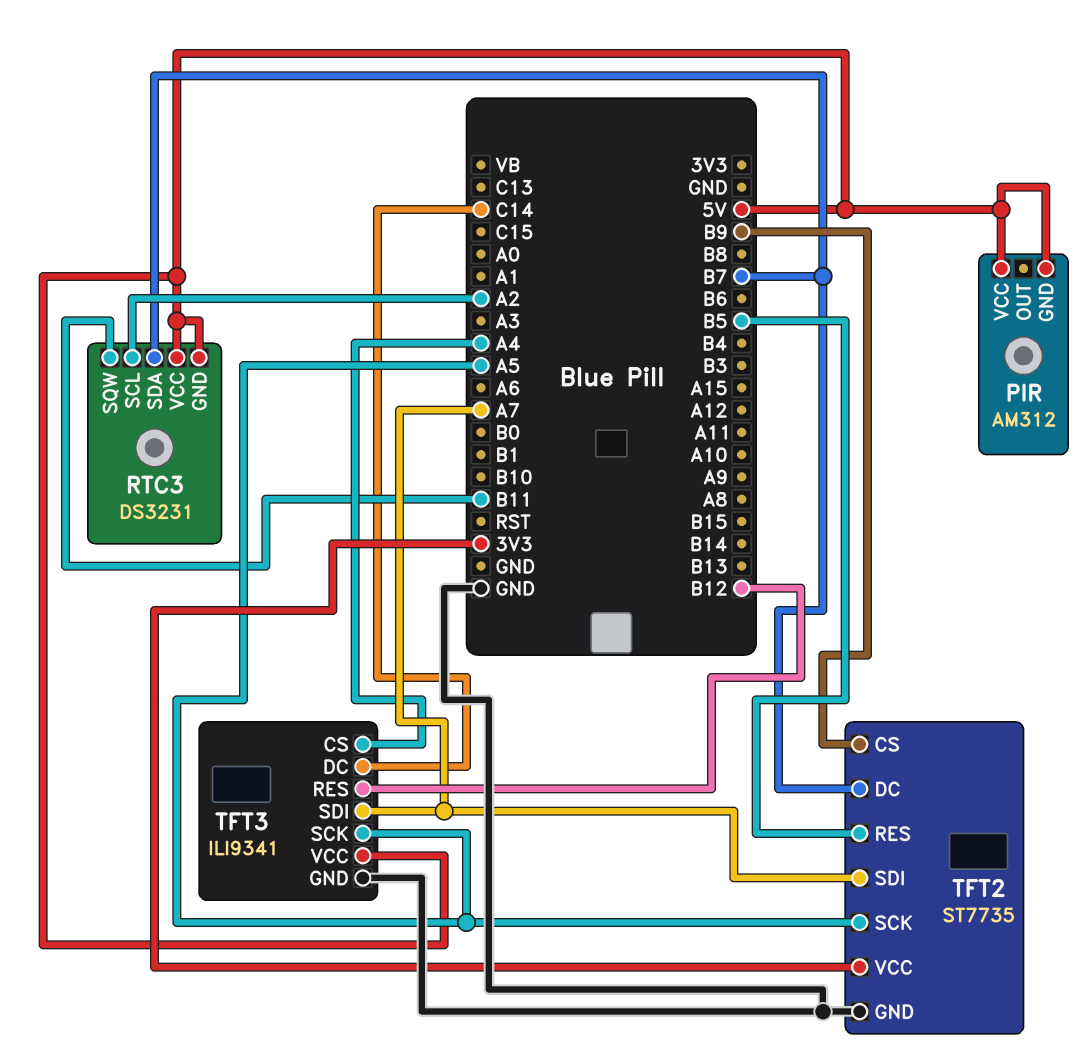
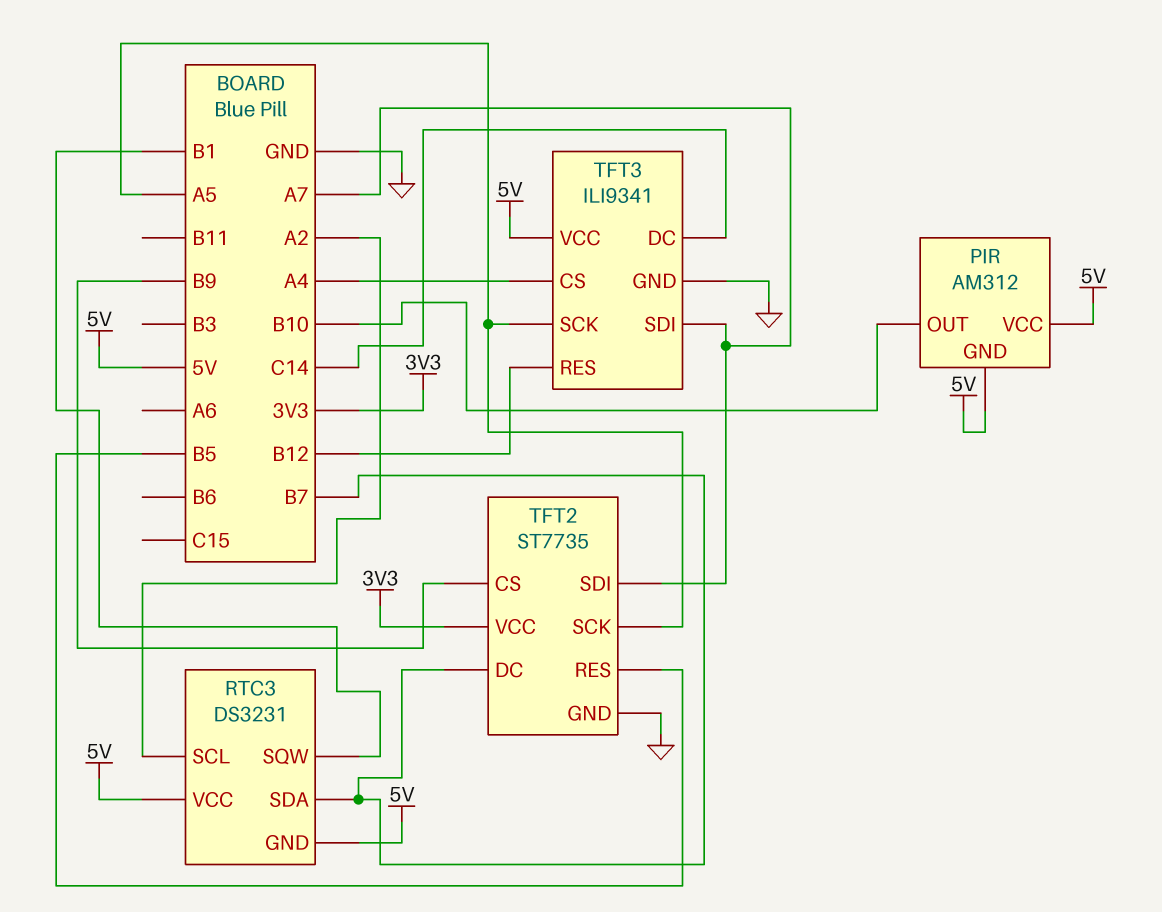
PIR pin OUT: none -> B10
RTC3 pin SQW: B11 -> B1

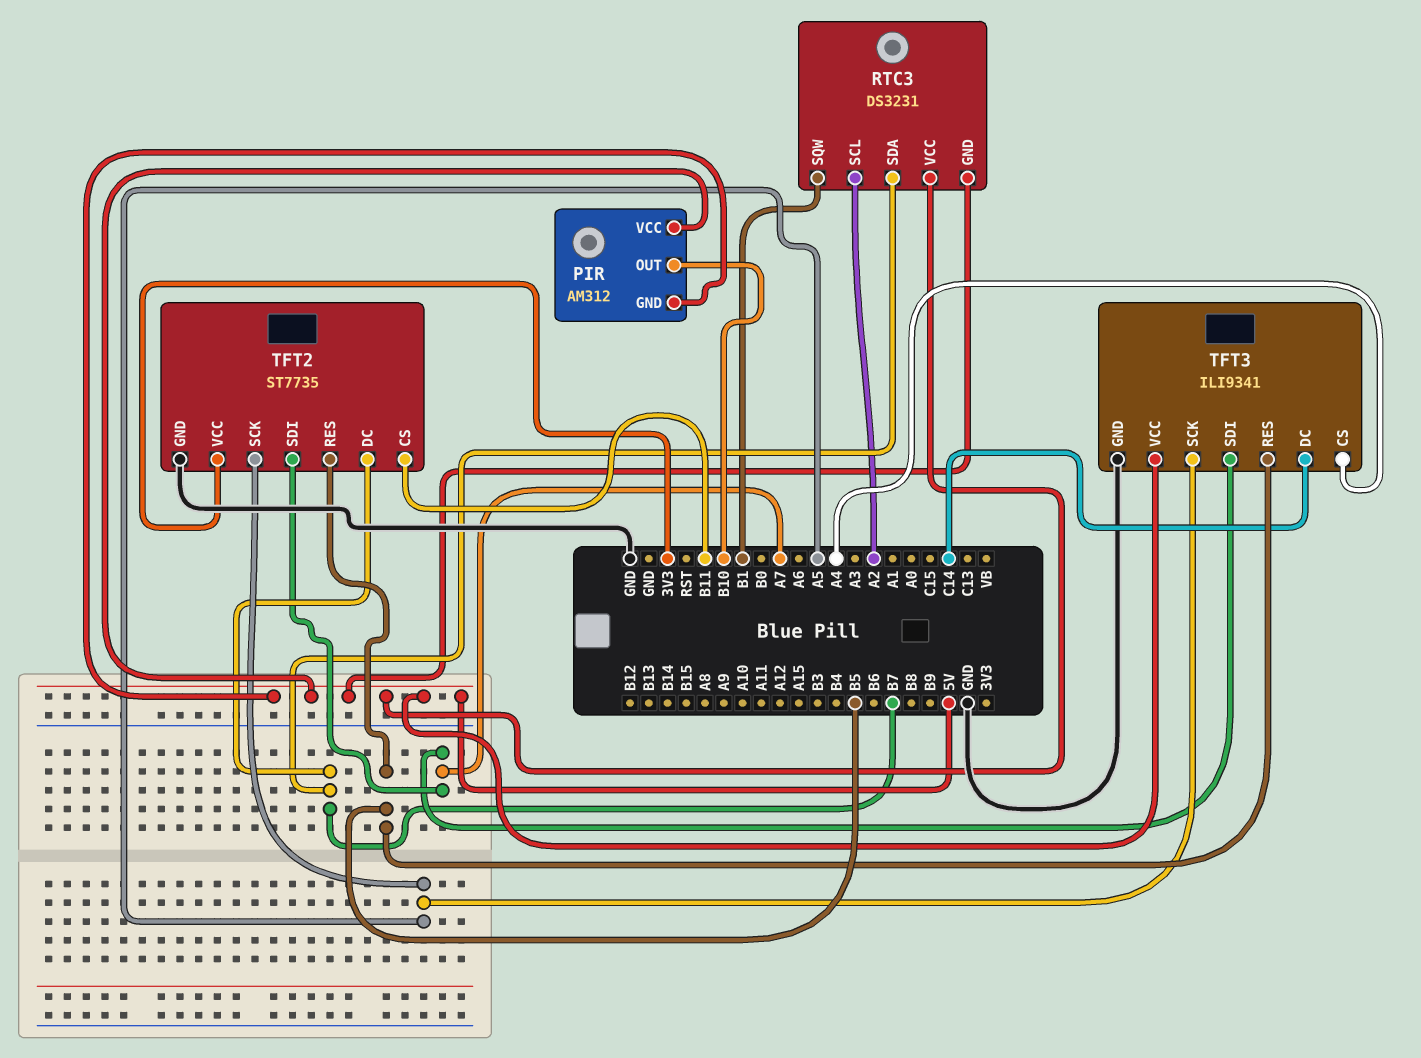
TFT2 pin CS: B9 -> B11
TFT3 pin RES: B12 -> B5

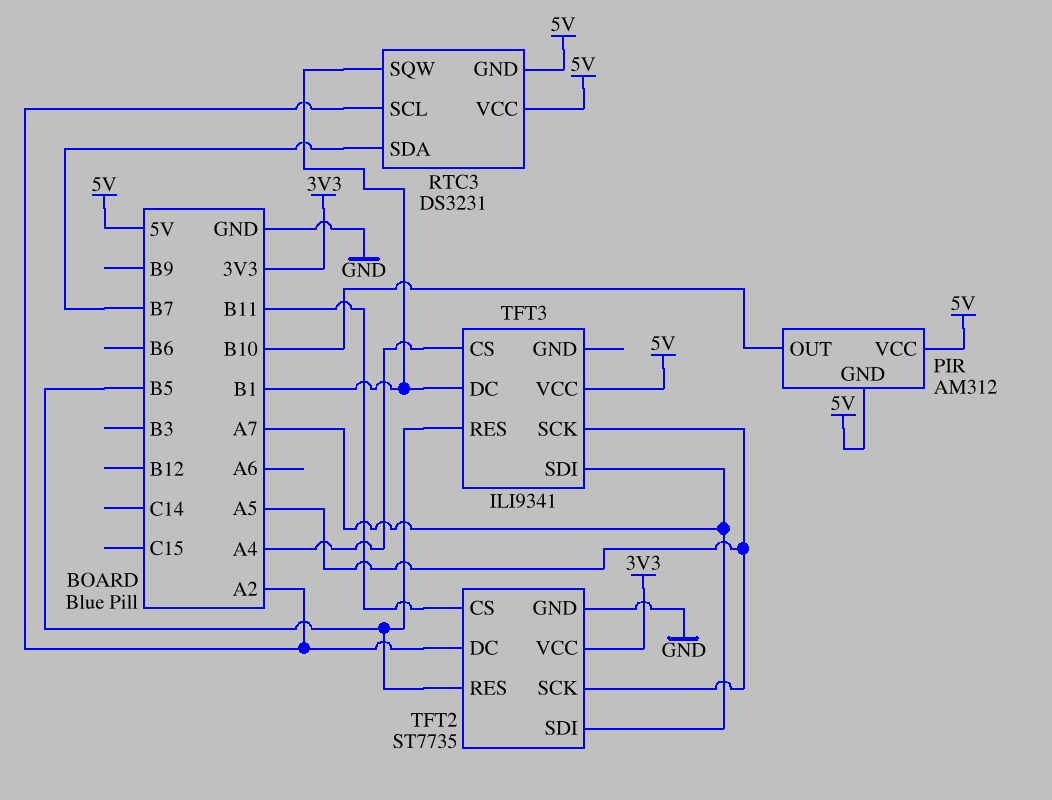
TFT2 pin DC: B7 -> A2
TFT3 pin DC: C14 -> B1
TFT3 pin GND: GND -> none

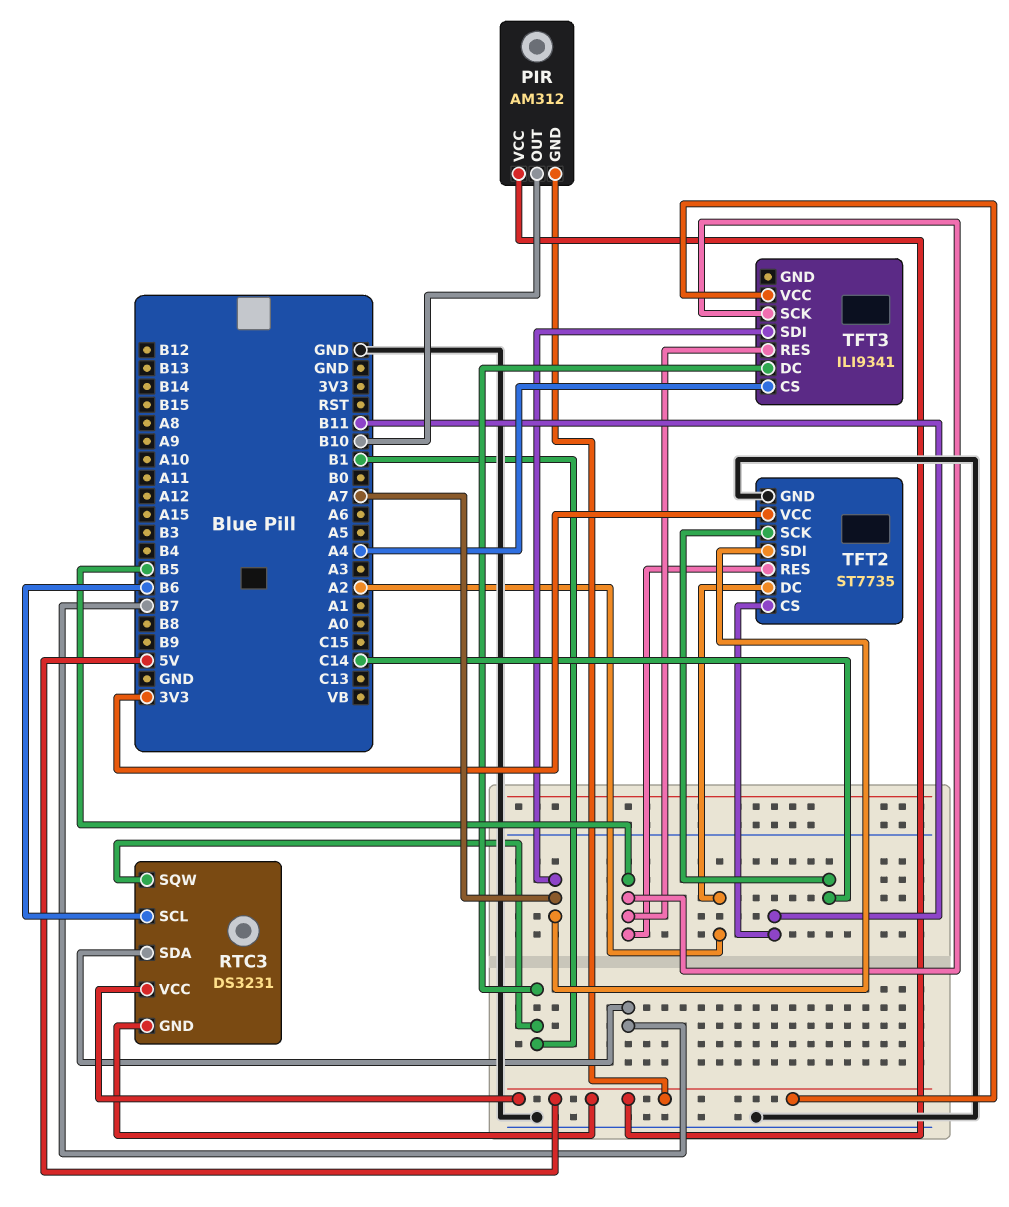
RTC3 pin SCL: A2 -> B6
TFT2 pin SCK: A5 -> C14
TFT3 pin SCK: A5 -> B5

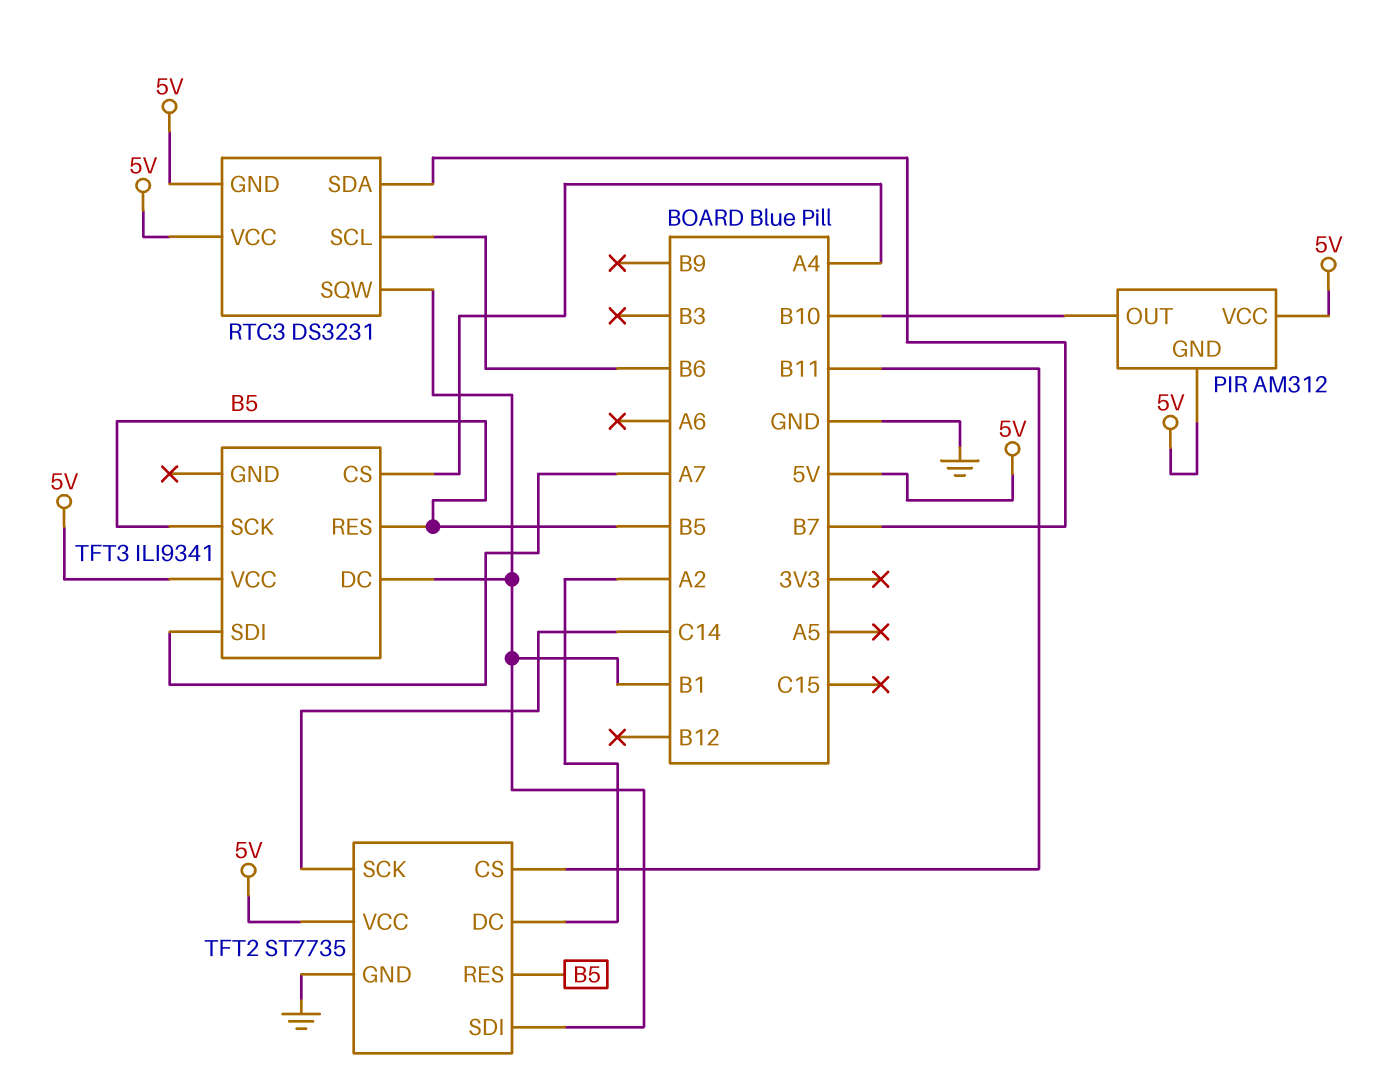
TFT2 pin SDI: A7 -> B1
TFT2 pin VCC: 3V3 -> 5V

